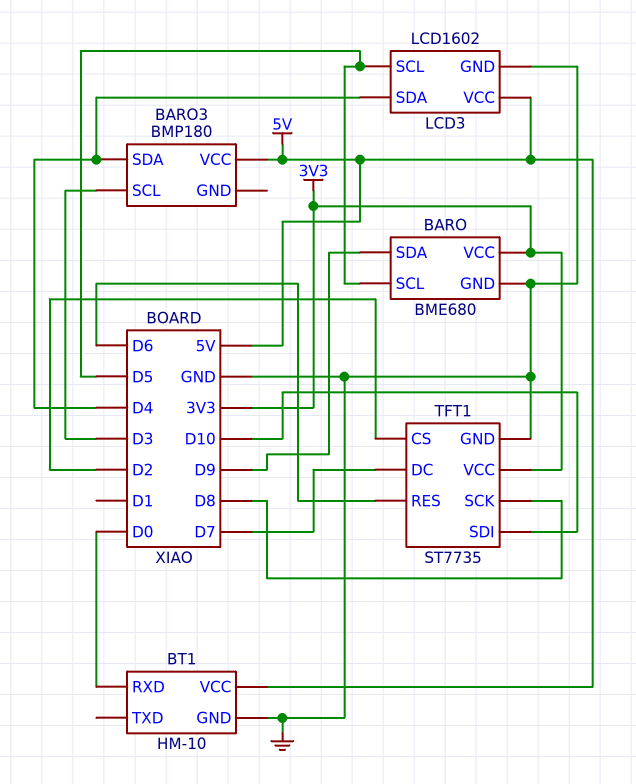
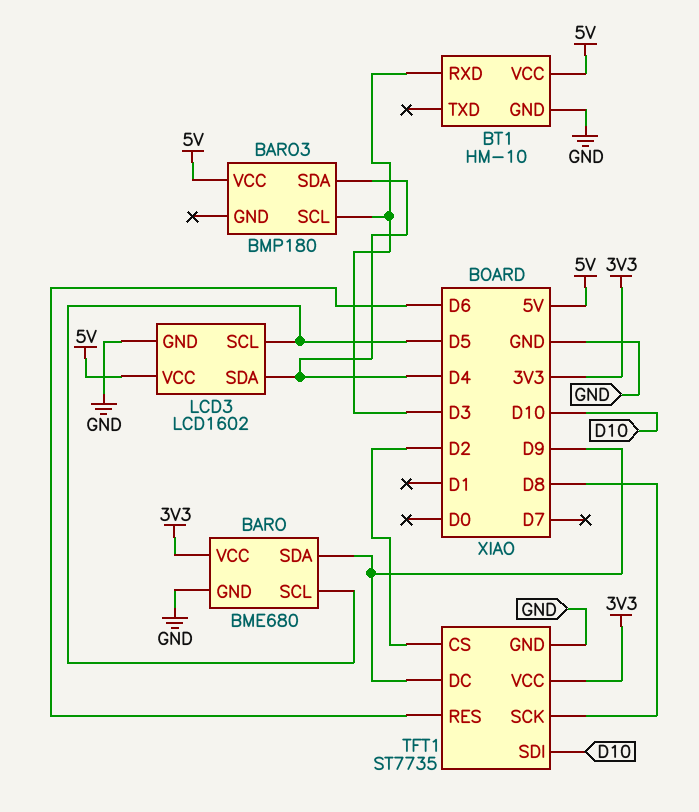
BT1 pin RXD: D0 -> D3
TFT1 pin DC: D7 -> D9

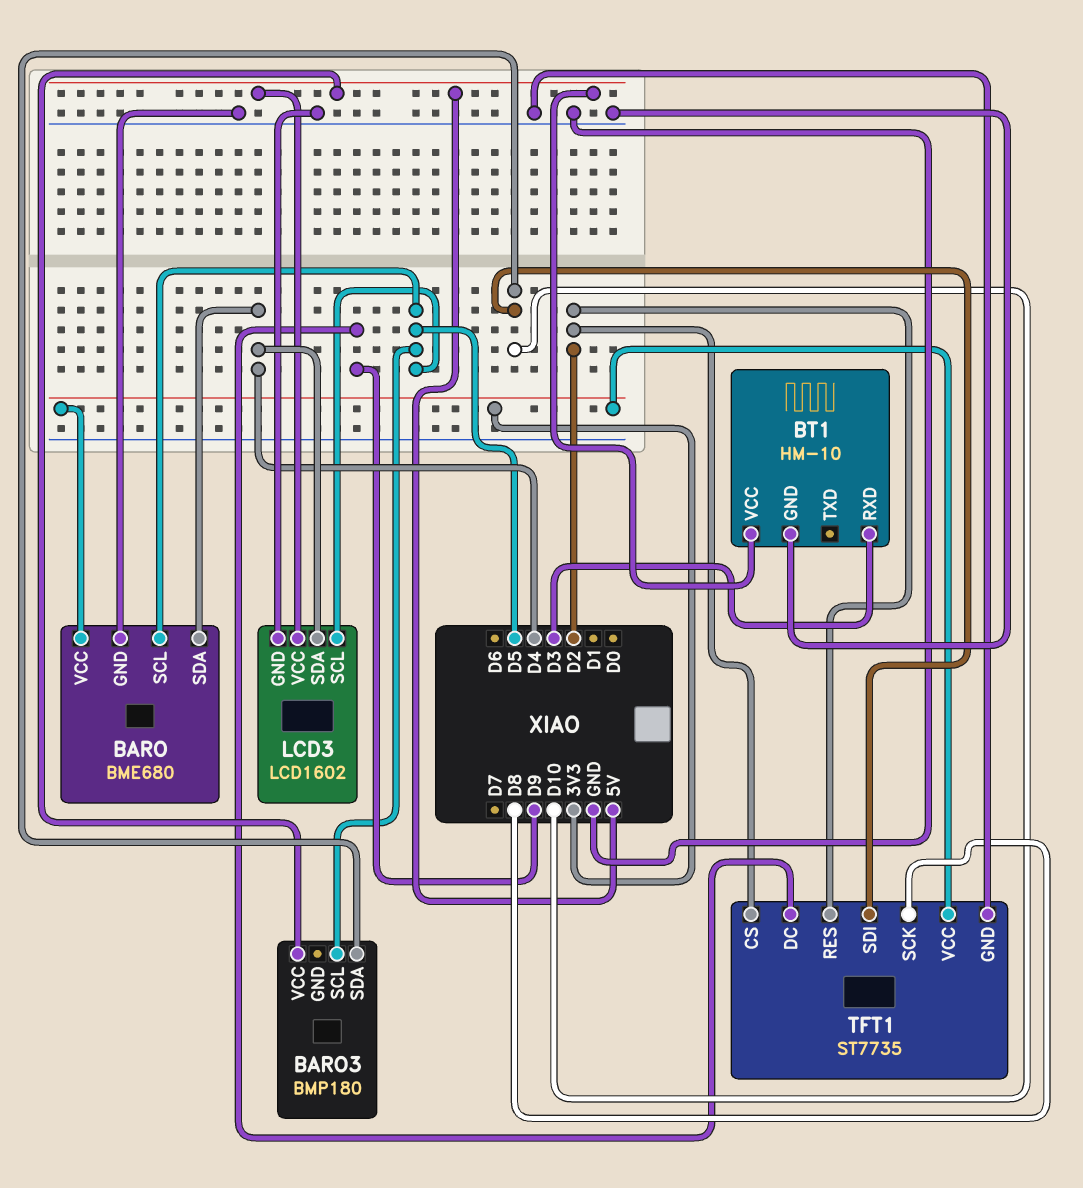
BARO pin SDA: D9 -> D4
BARO3 pin SCL: D3 -> D5
BARO3 pin SDA: D4 -> D10
TFT1 pin RES: D6 -> D2

